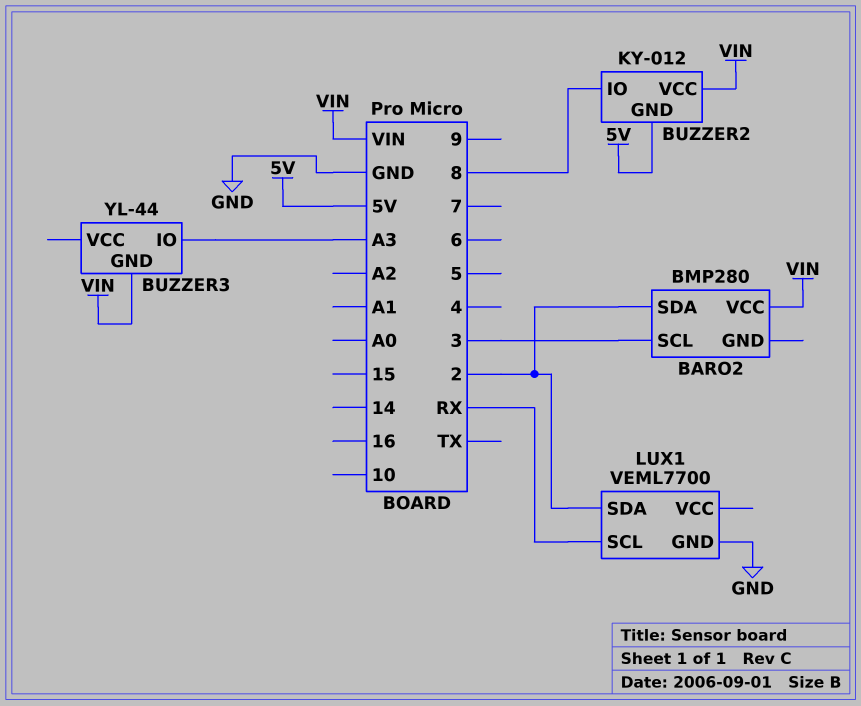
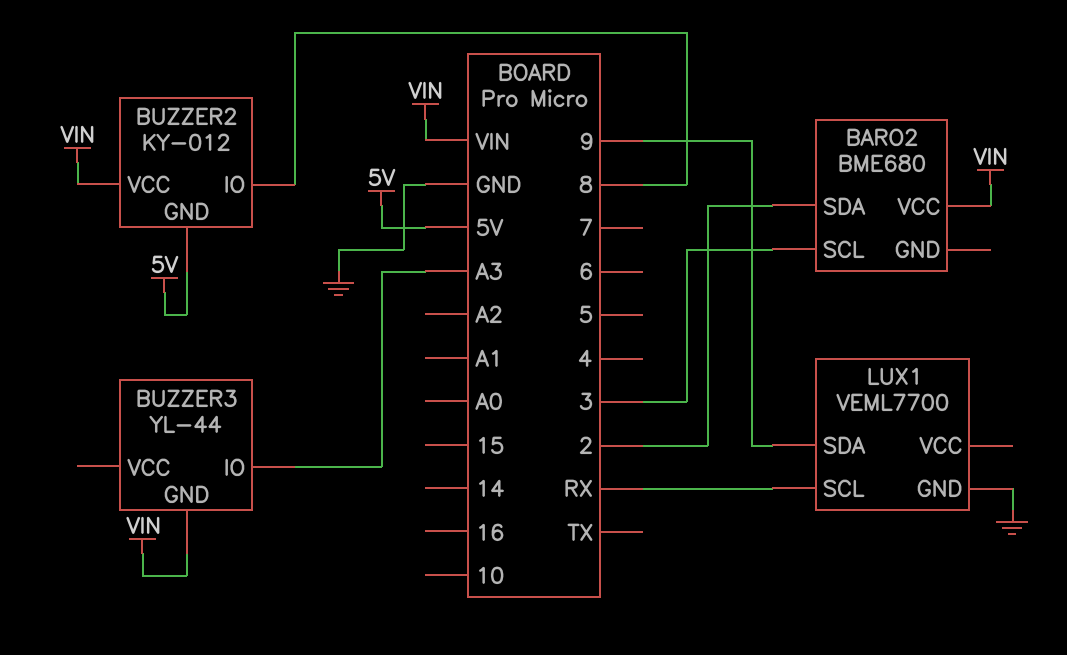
BARO2: BMP280 -> BME680
LUX1 pin SDA: 2 -> 9

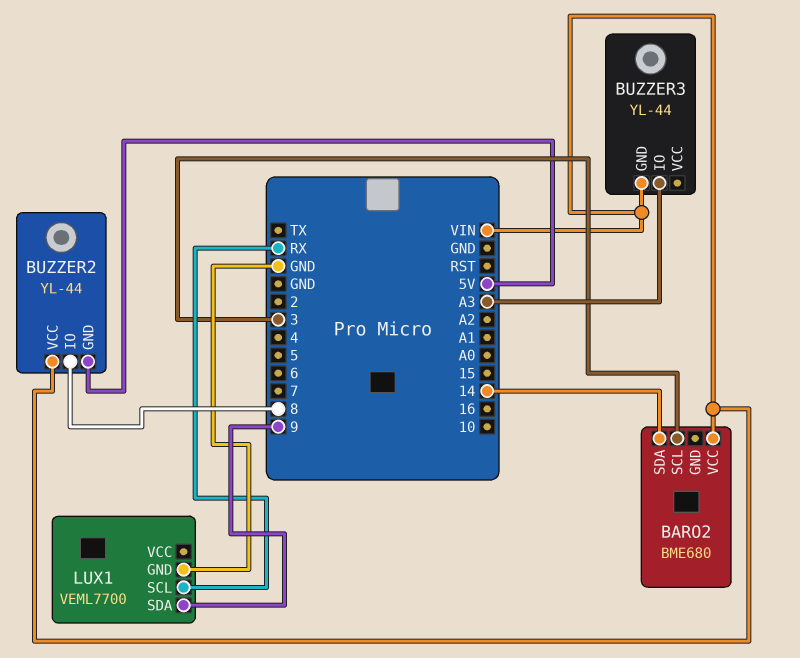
BARO2 pin SDA: 2 -> 14
BUZZER2: KY-012 -> YL-44

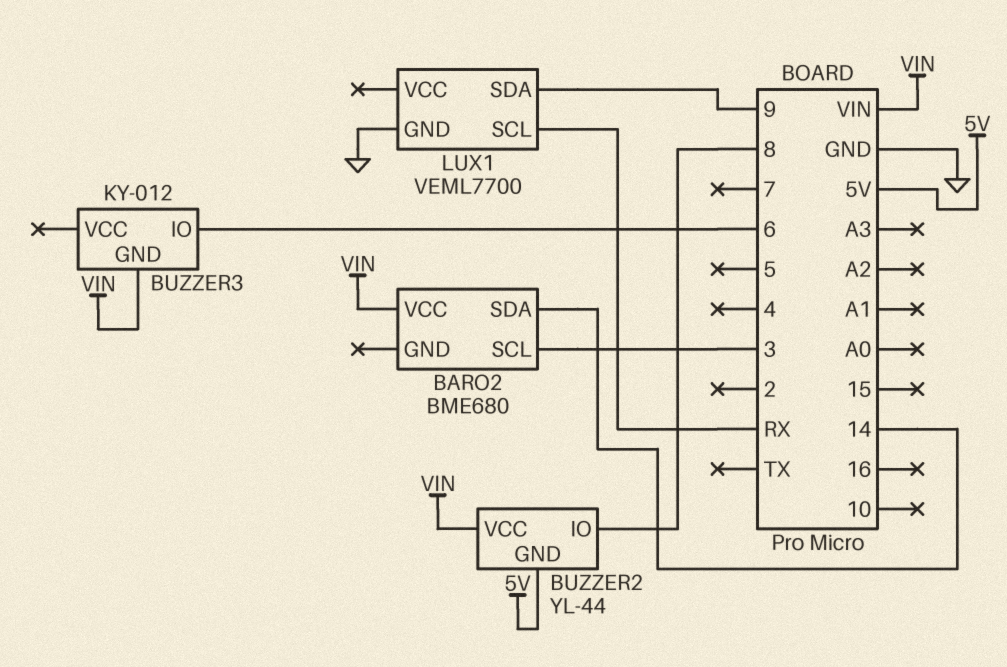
BUZZER3: YL-44 -> KY-012
BUZZER3 pin IO: A3 -> 6

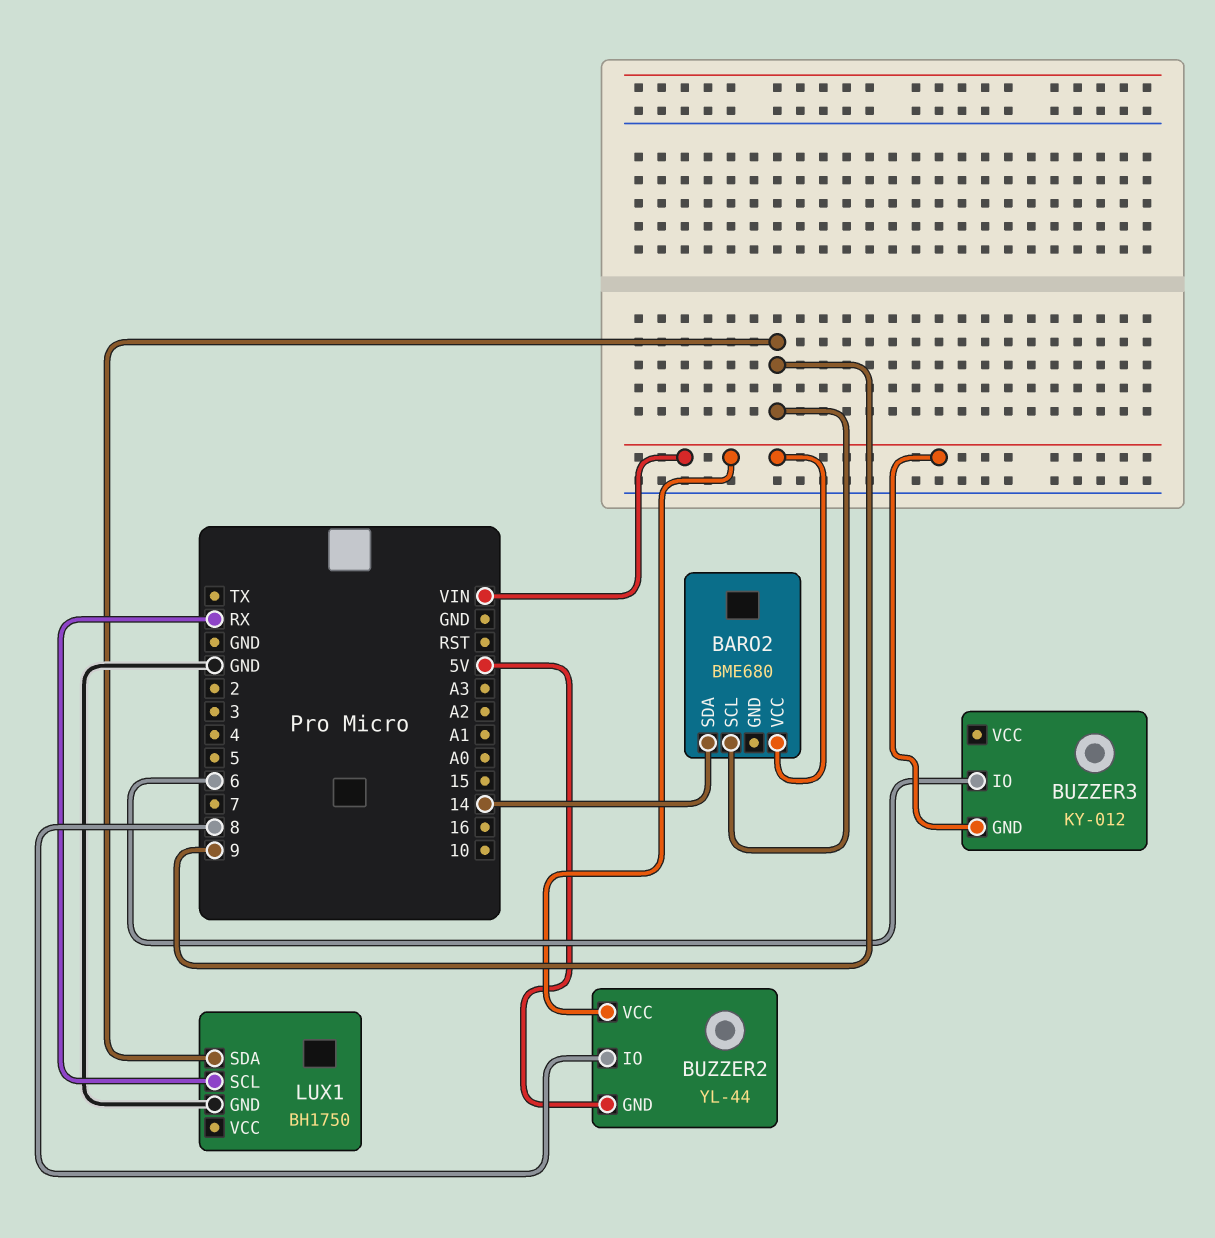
BARO2 pin SCL: 3 -> 9
LUX1: VEML7700 -> BH1750

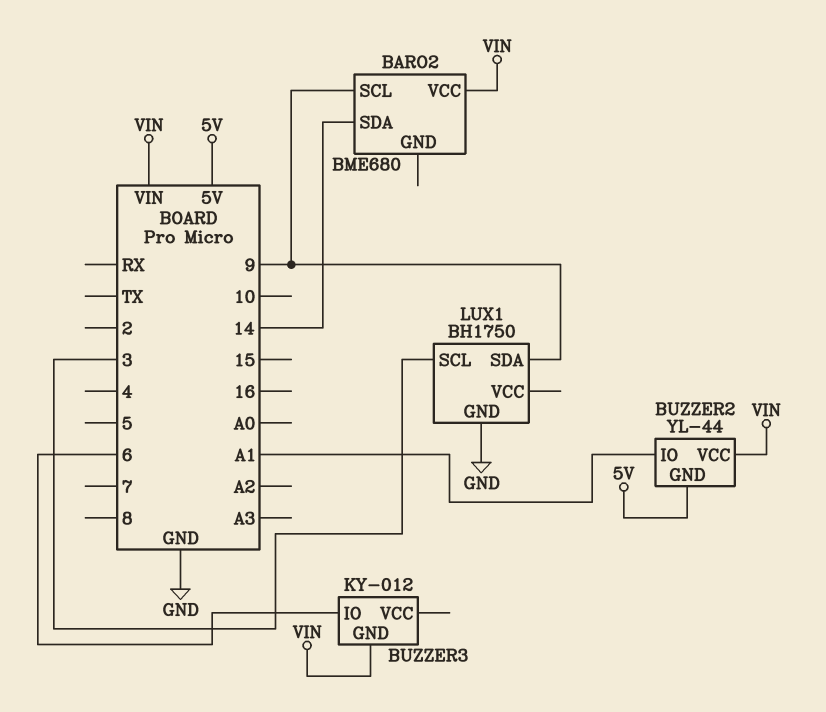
BUZZER2 pin IO: 8 -> A1
LUX1 pin SCL: RX -> 3

